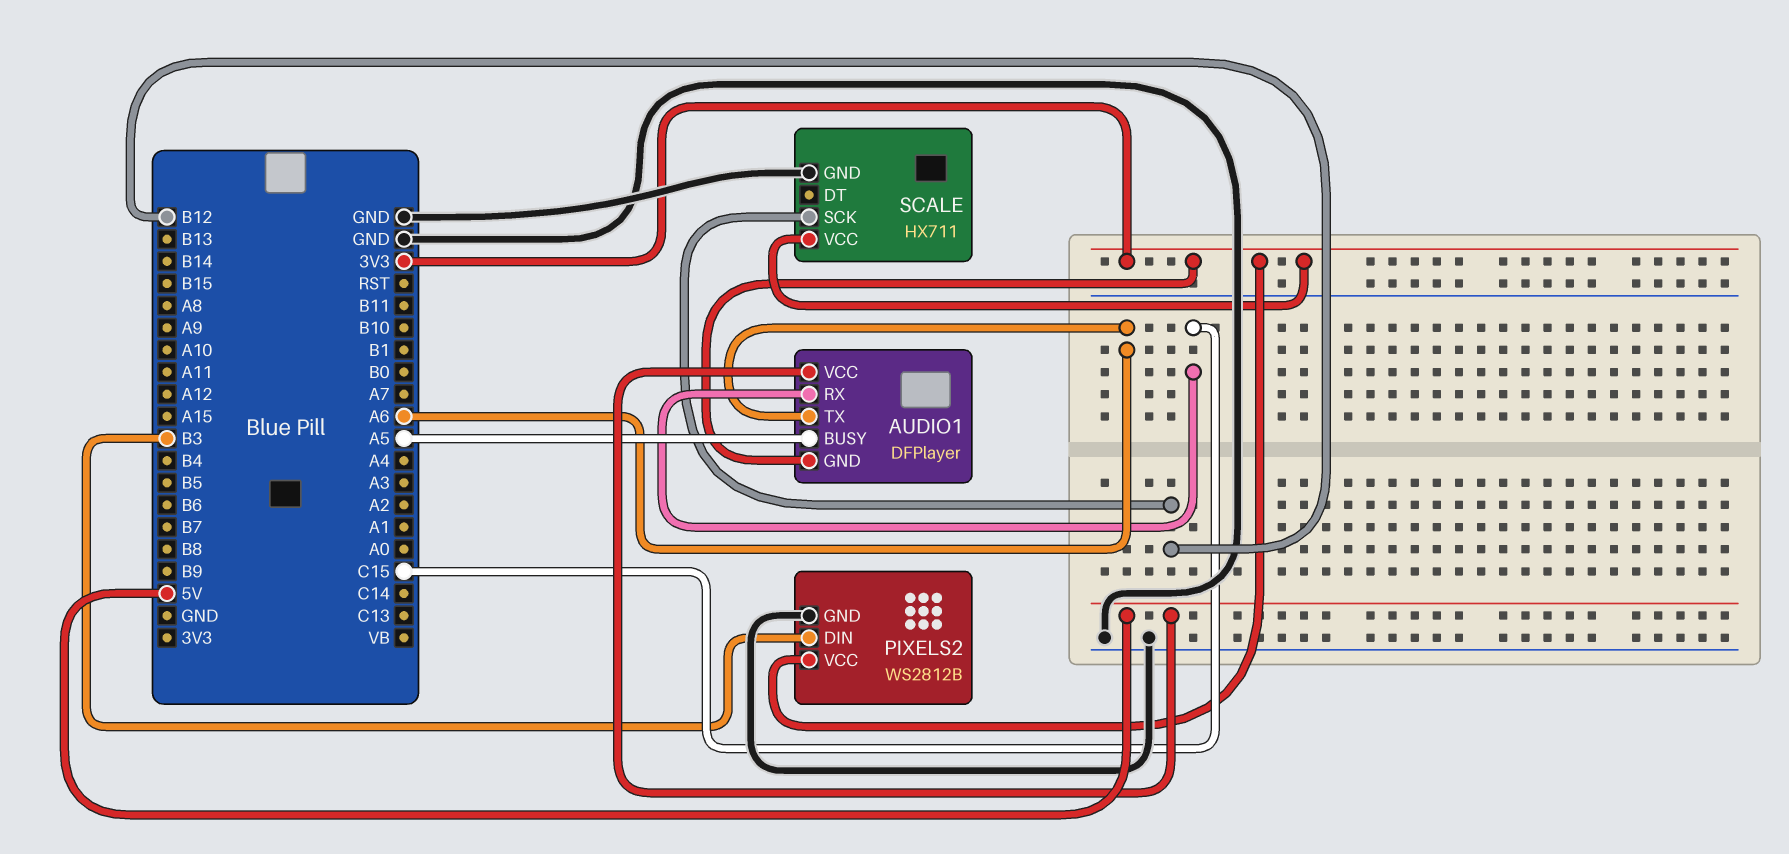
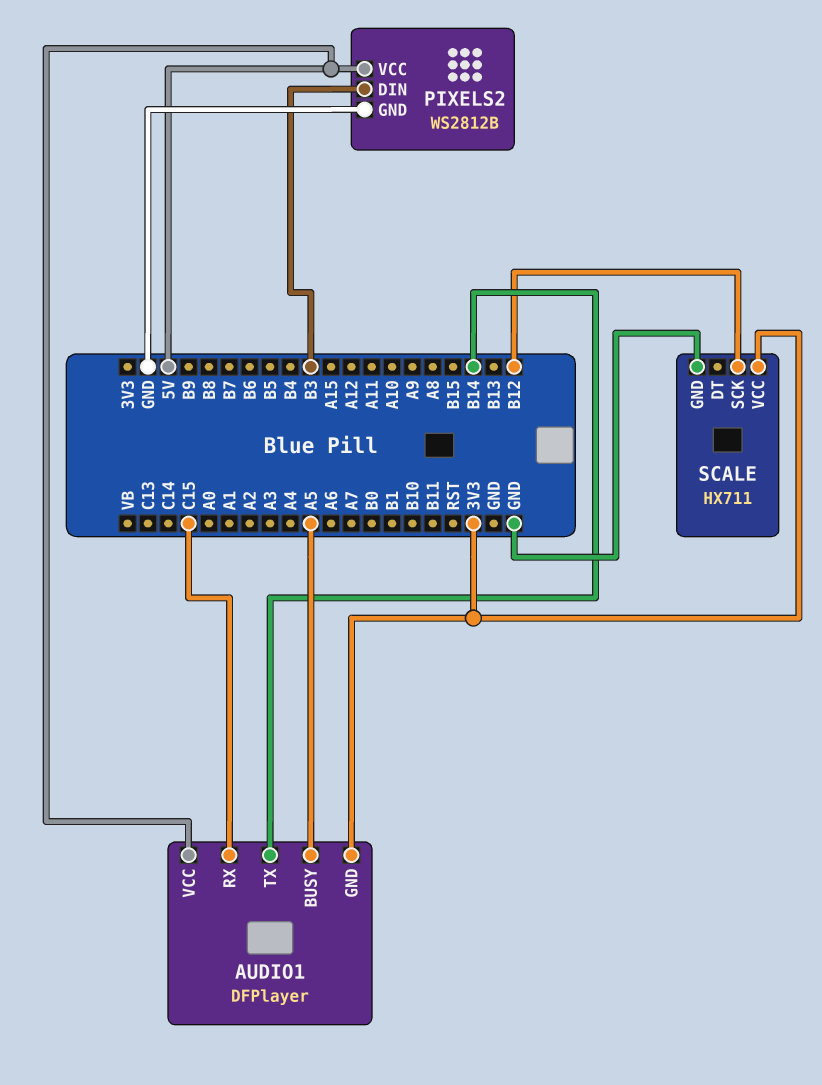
AUDIO1 pin TX: A6 -> B14
PIXELS2 pin VCC: 3V3 -> 5V

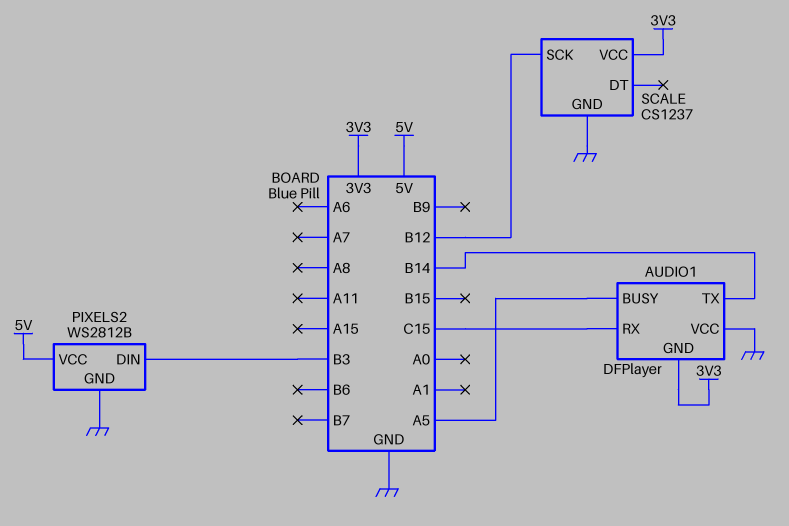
AUDIO1 pin VCC: 5V -> GND
SCALE: HX711 -> CS1237

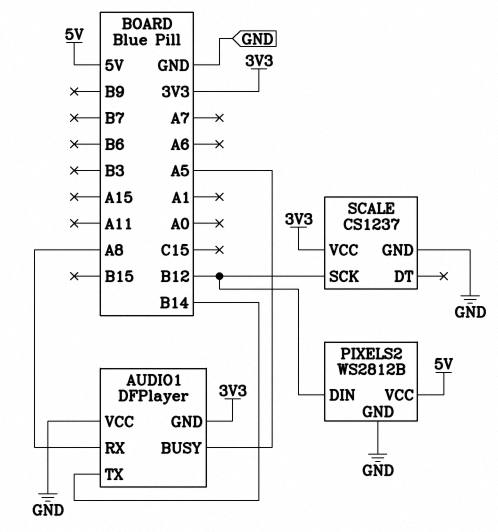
AUDIO1 pin RX: C15 -> A8
PIXELS2 pin DIN: B3 -> B12

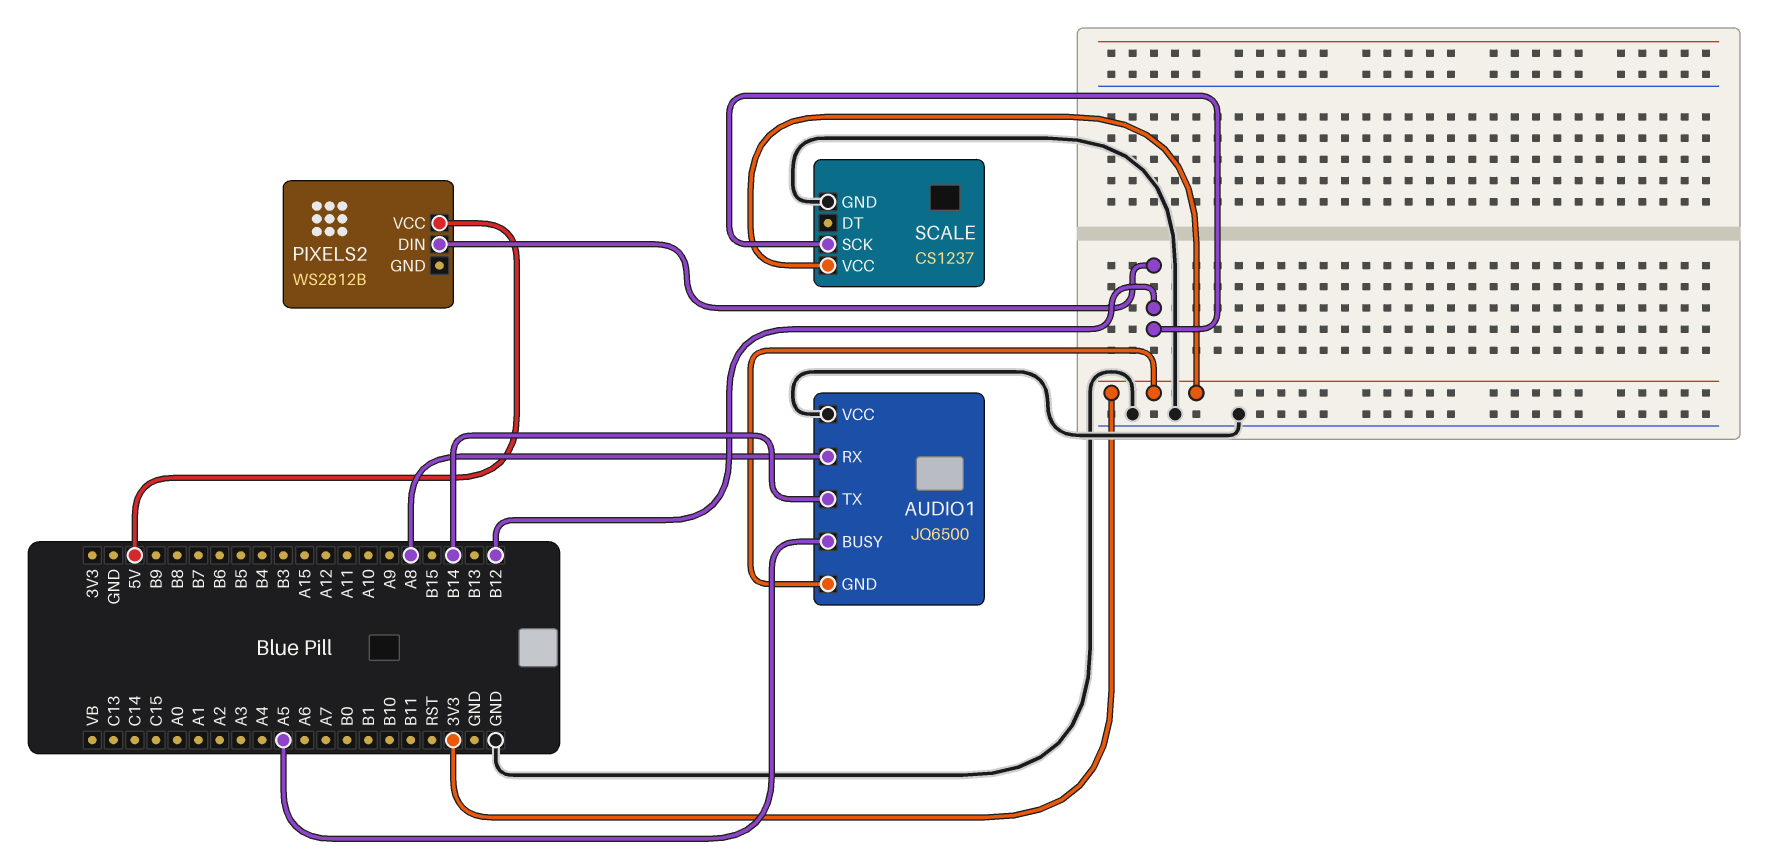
AUDIO1: DFPlayer -> JQ6500
PIXELS2 pin GND: GND -> none

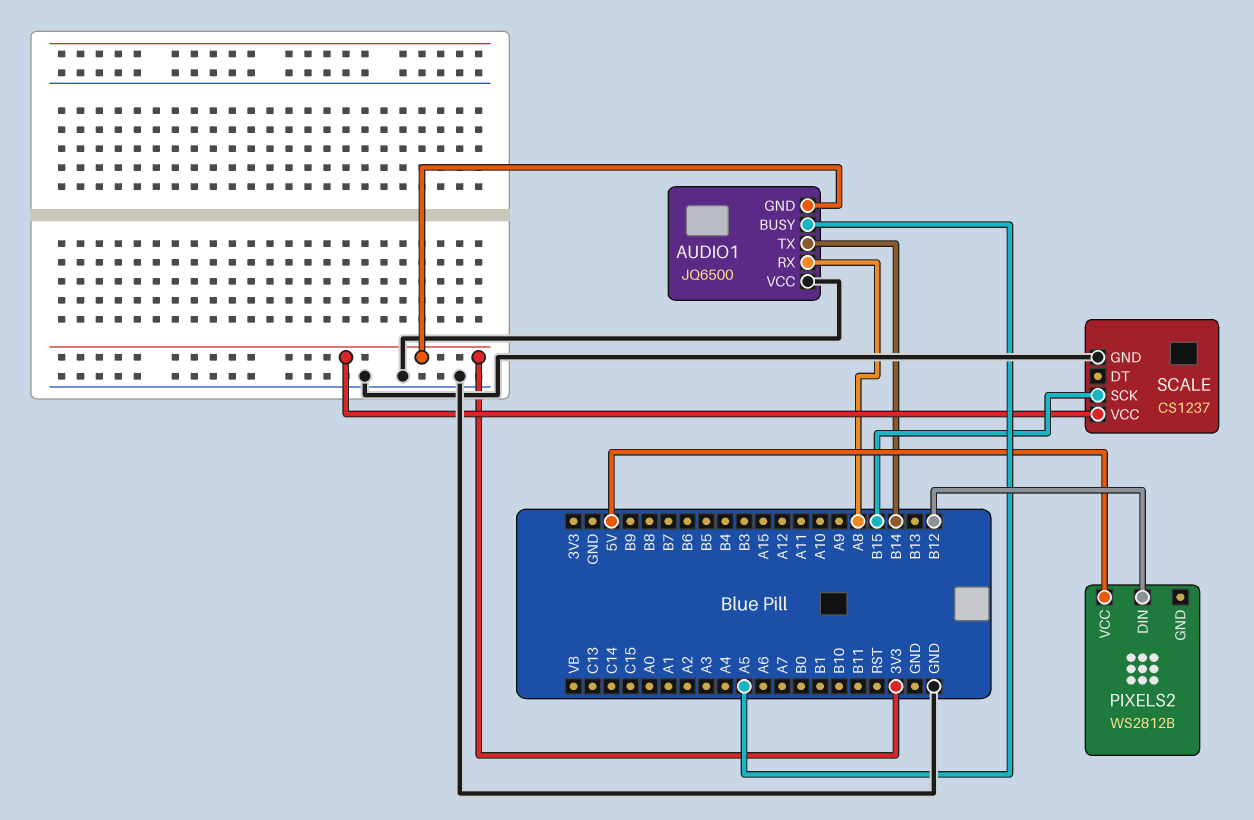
SCALE pin SCK: B12 -> B15

